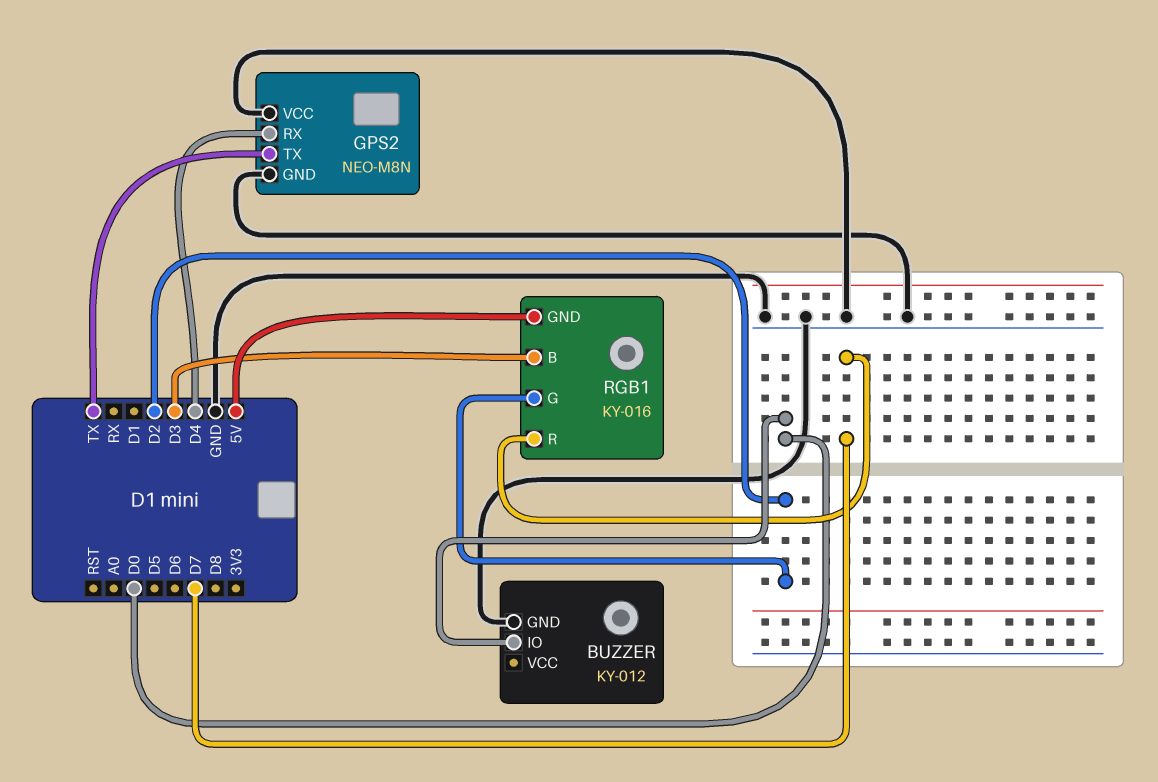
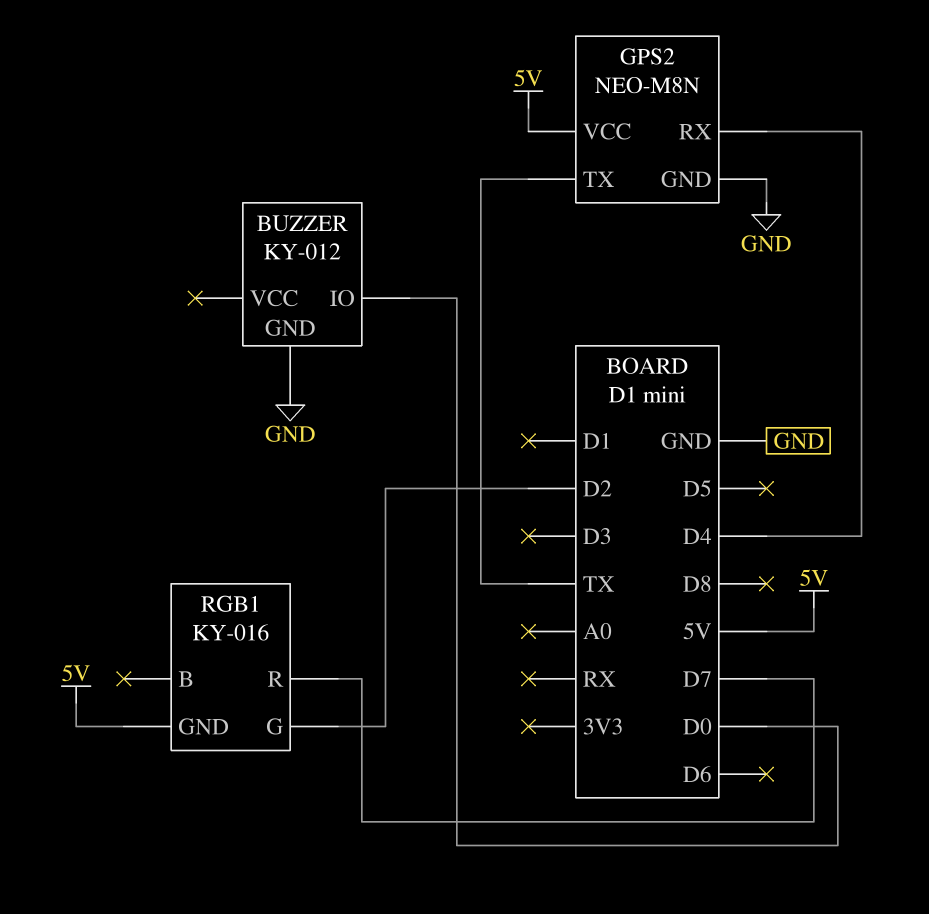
GPS2 pin VCC: GND -> 5V
RGB1 pin B: D3 -> none

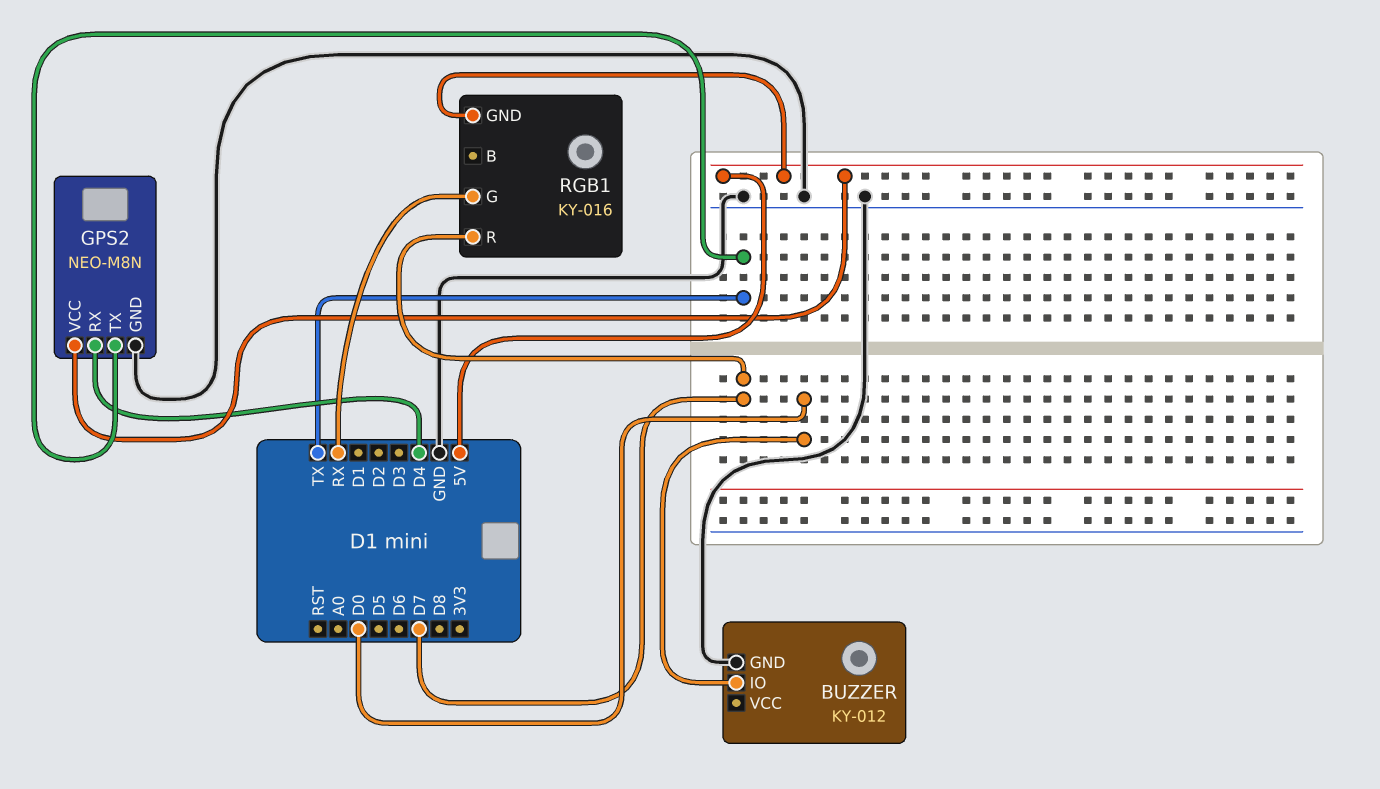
RGB1 pin G: D2 -> RX

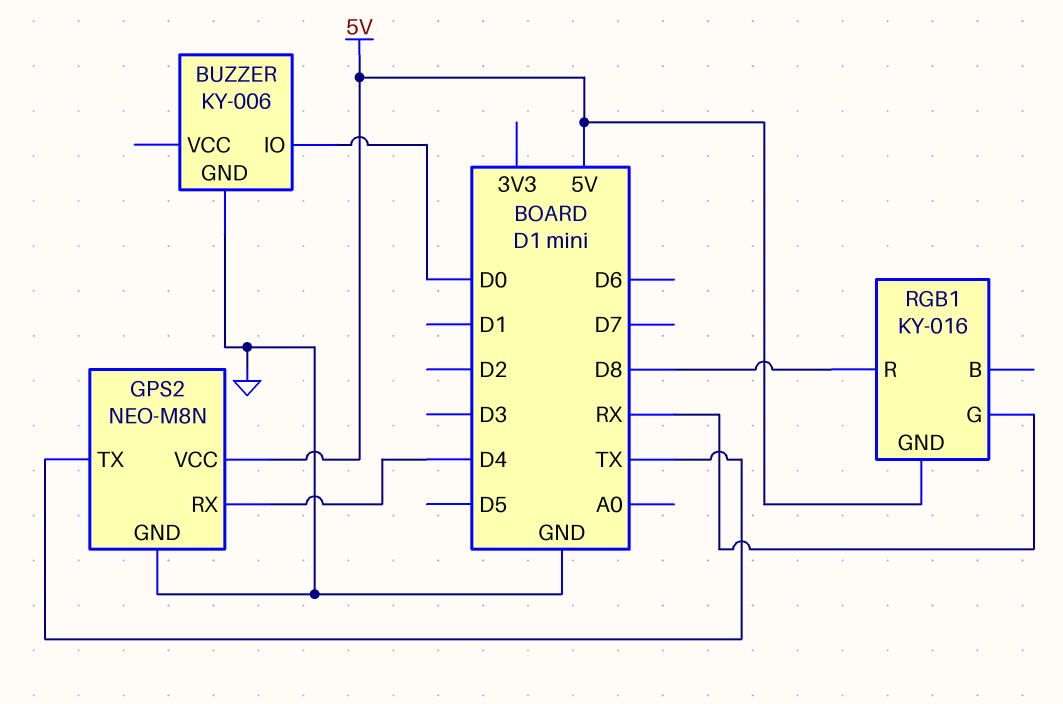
BUZZER: KY-012 -> KY-006
RGB1 pin R: D7 -> D8

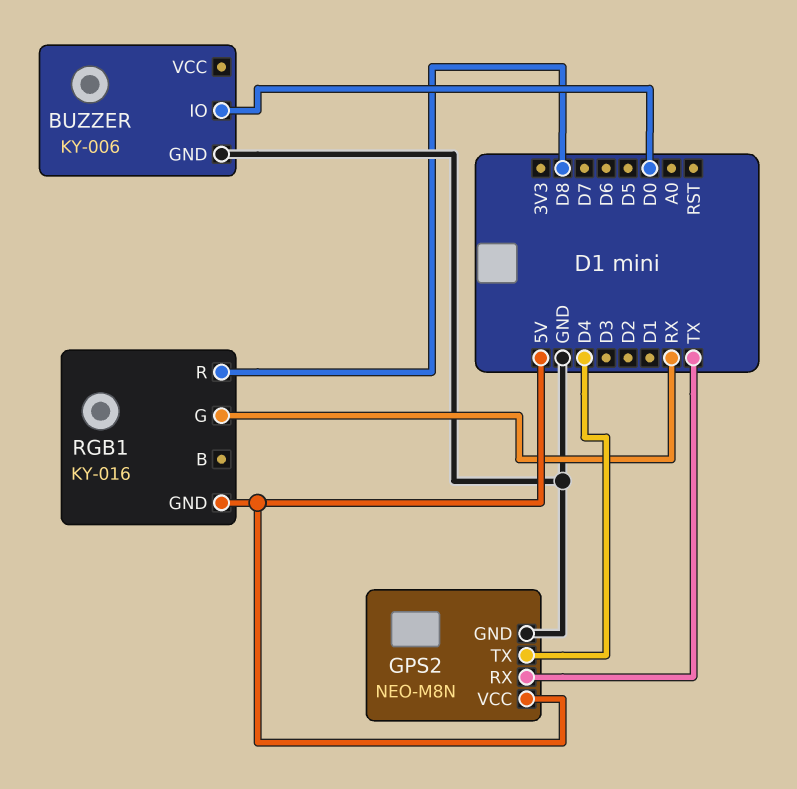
GPS2 pin RX: D4 -> TX
GPS2 pin TX: TX -> D4

